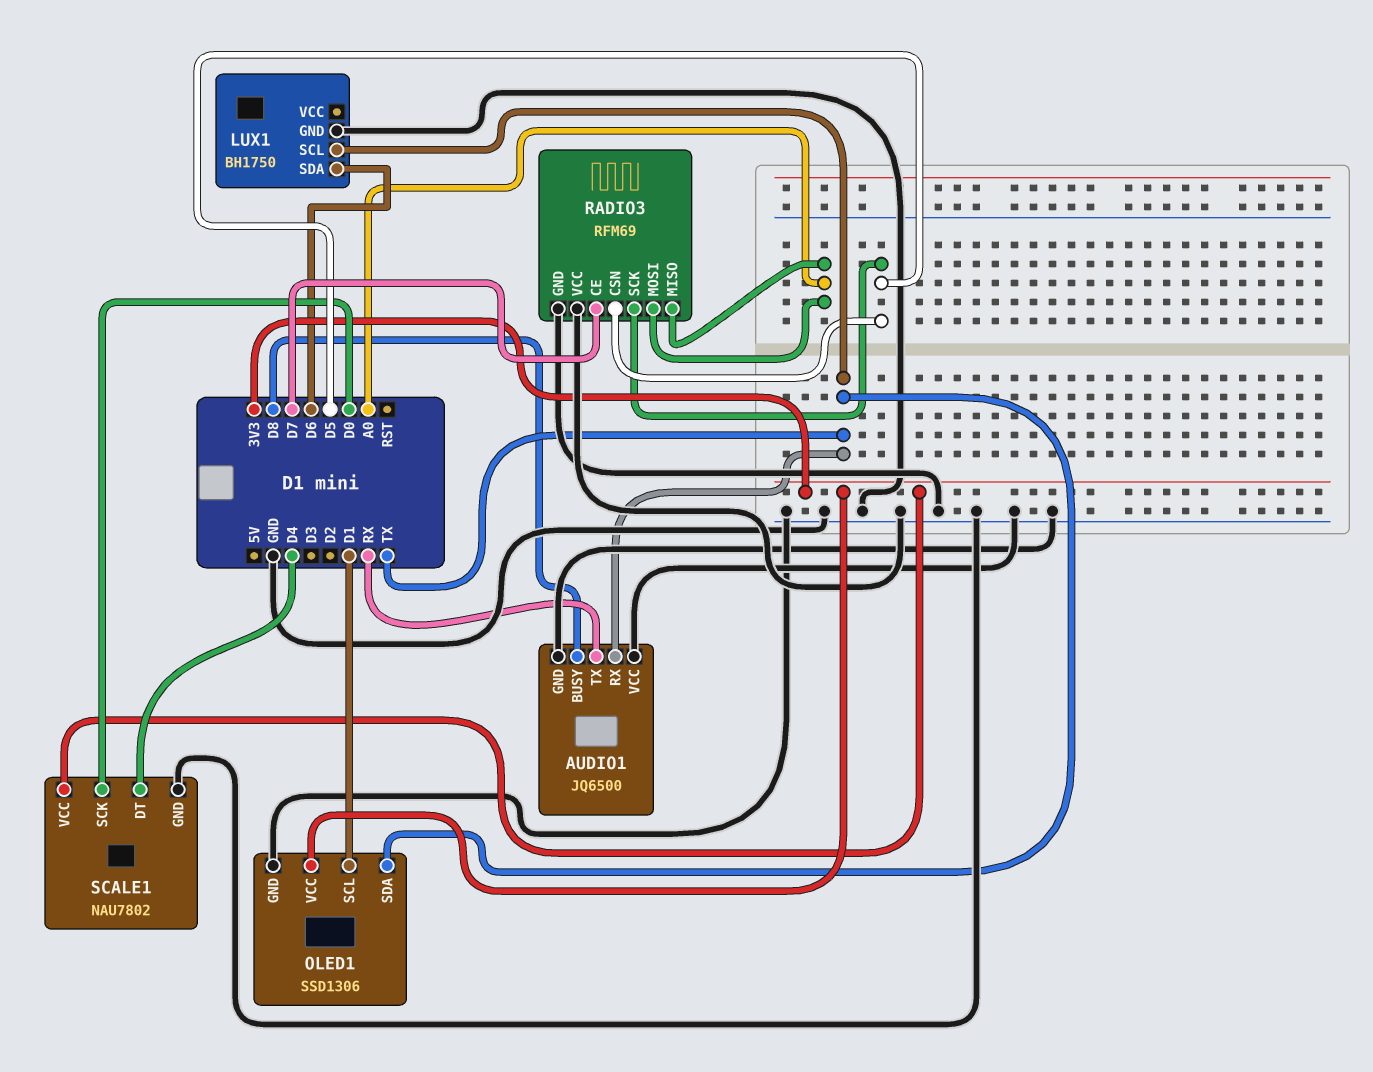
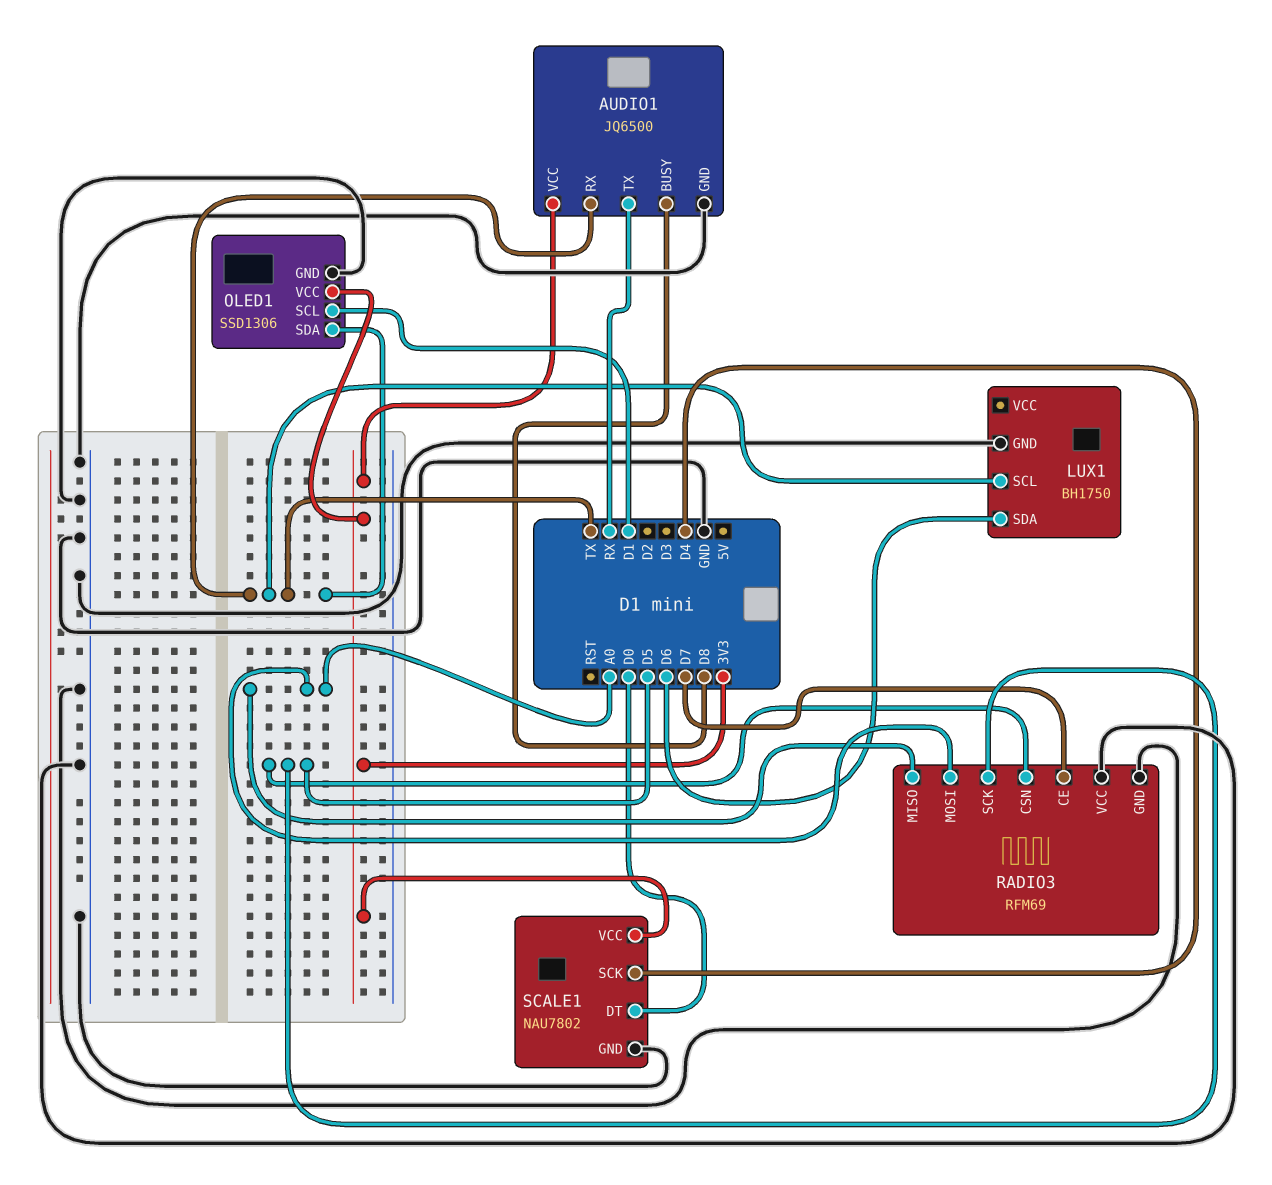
AUDIO1 pin VCC: GND -> 3V3
SCALE1 pin DT: D4 -> D0
SCALE1 pin SCK: D0 -> D4

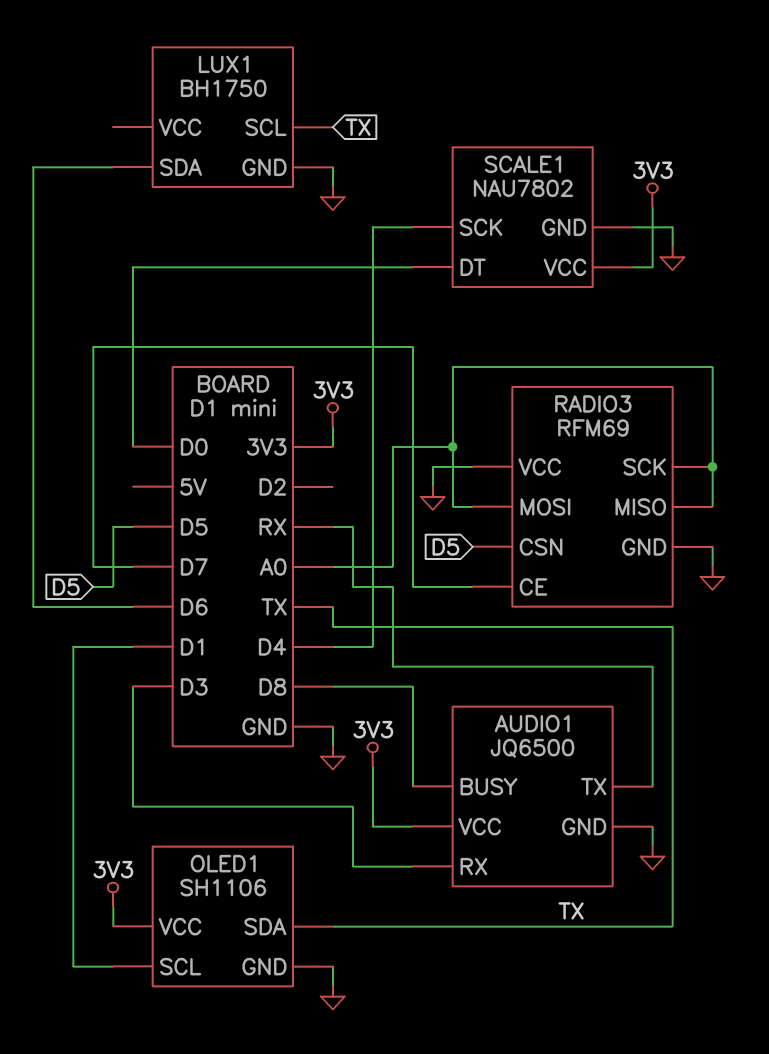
AUDIO1 pin RX: TX -> D3
OLED1: SSD1306 -> SH1106
RADIO3 pin SCK: D5 -> A0

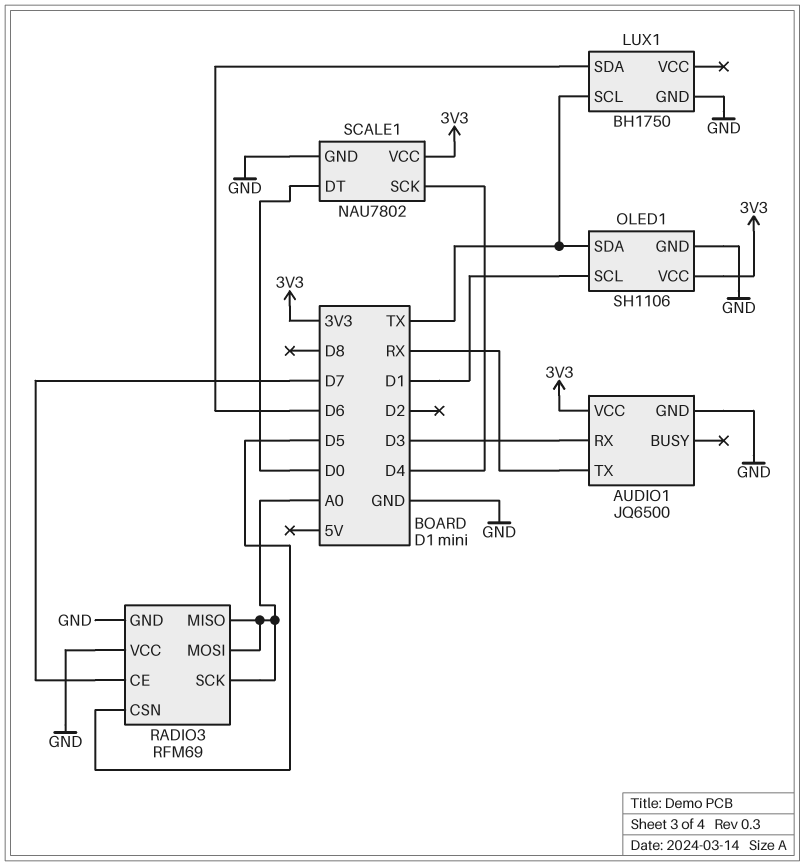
AUDIO1 pin BUSY: D8 -> none

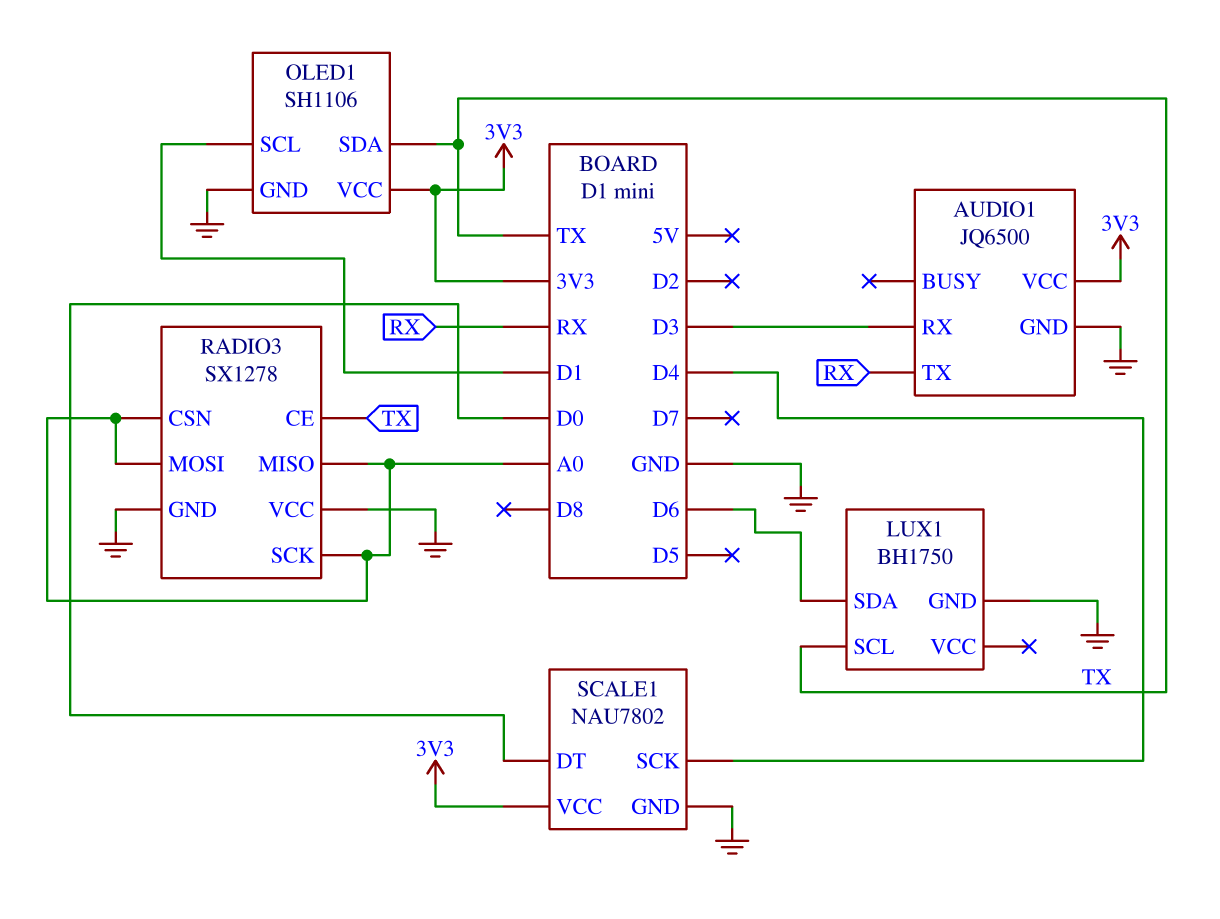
RADIO3: RFM69 -> SX1278
RADIO3 pin CE: D7 -> TX
RADIO3 pin CSN: D5 -> A0

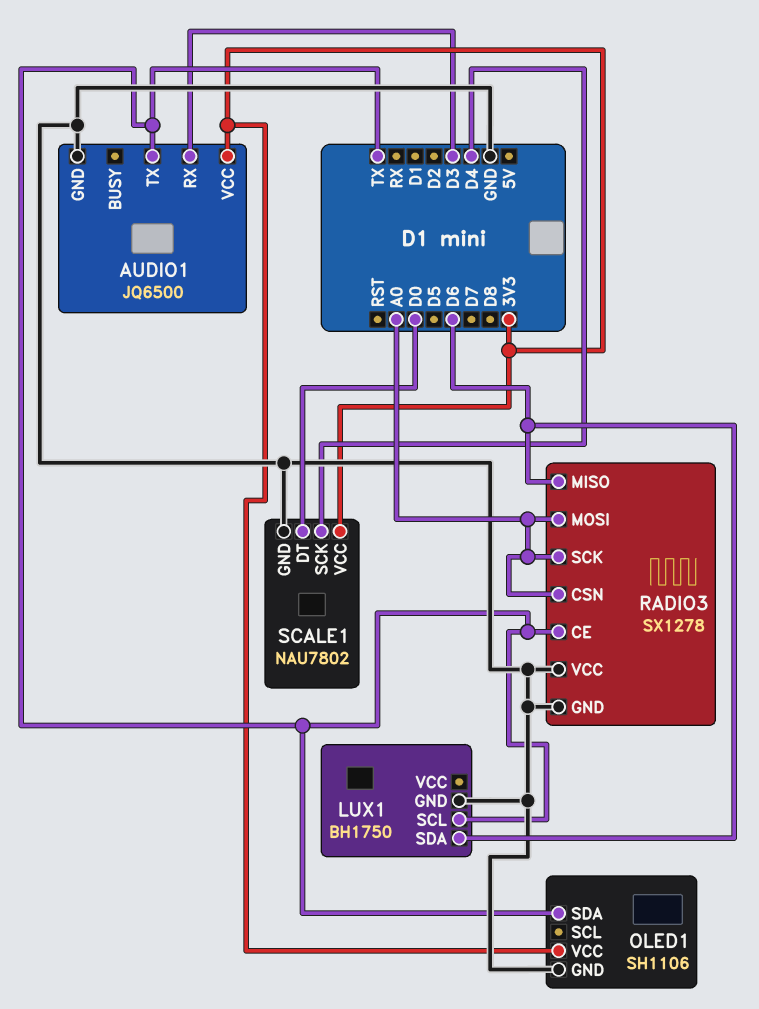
AUDIO1 pin TX: RX -> TX
OLED1 pin SCL: D1 -> none
RADIO3 pin MISO: A0 -> D6

